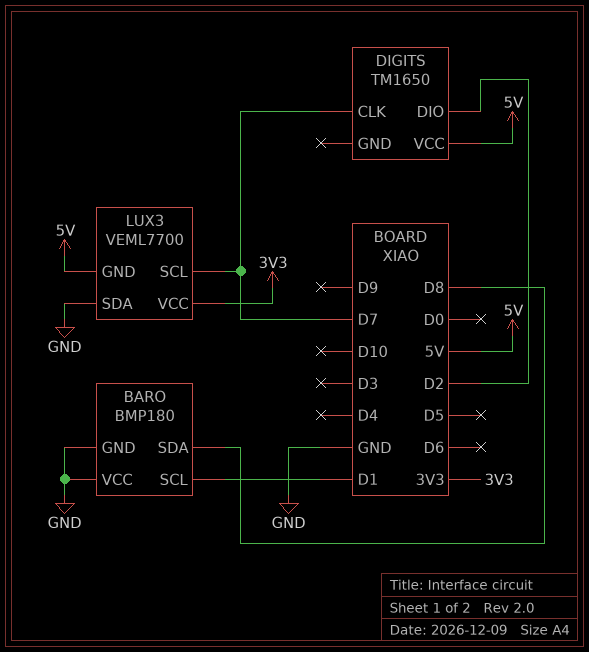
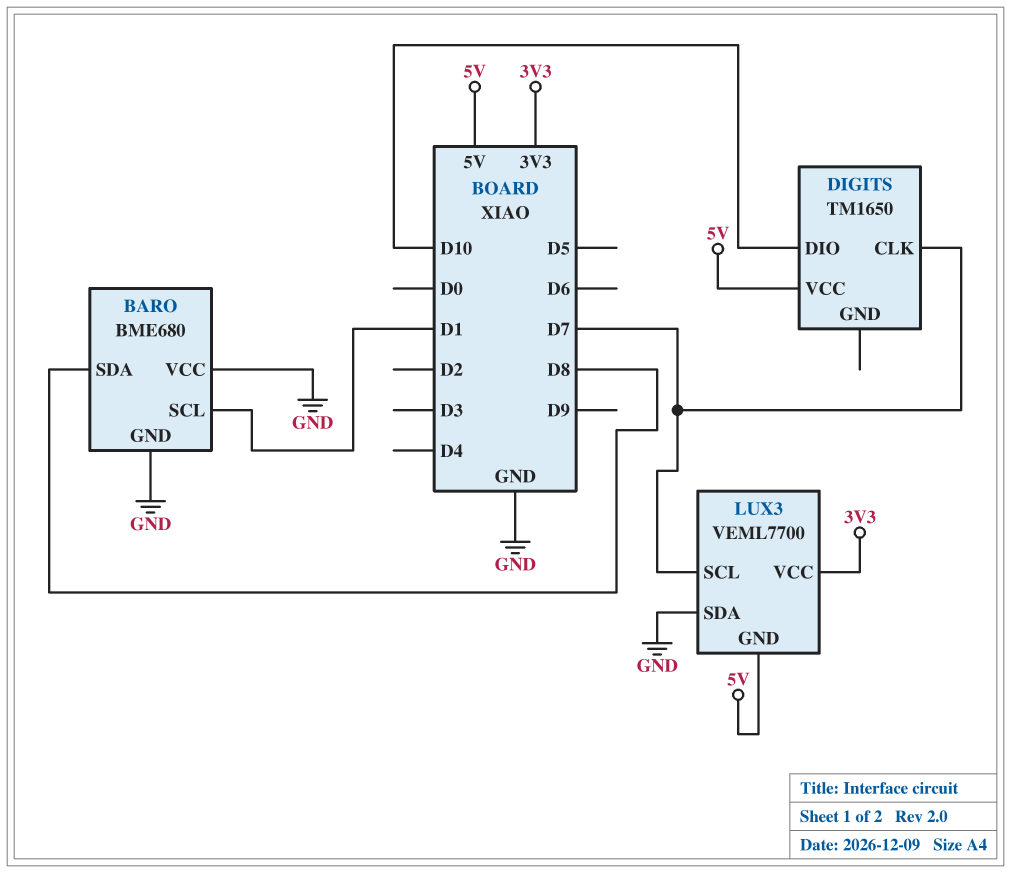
BARO: BMP180 -> BME680
DIGITS pin DIO: D2 -> D10

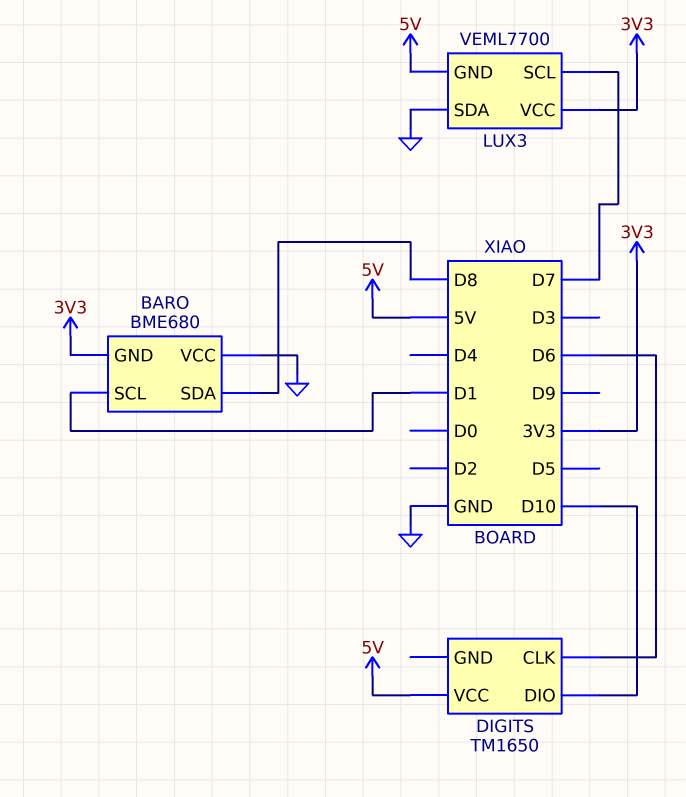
BARO pin GND: GND -> 3V3
DIGITS pin CLK: D7 -> D6

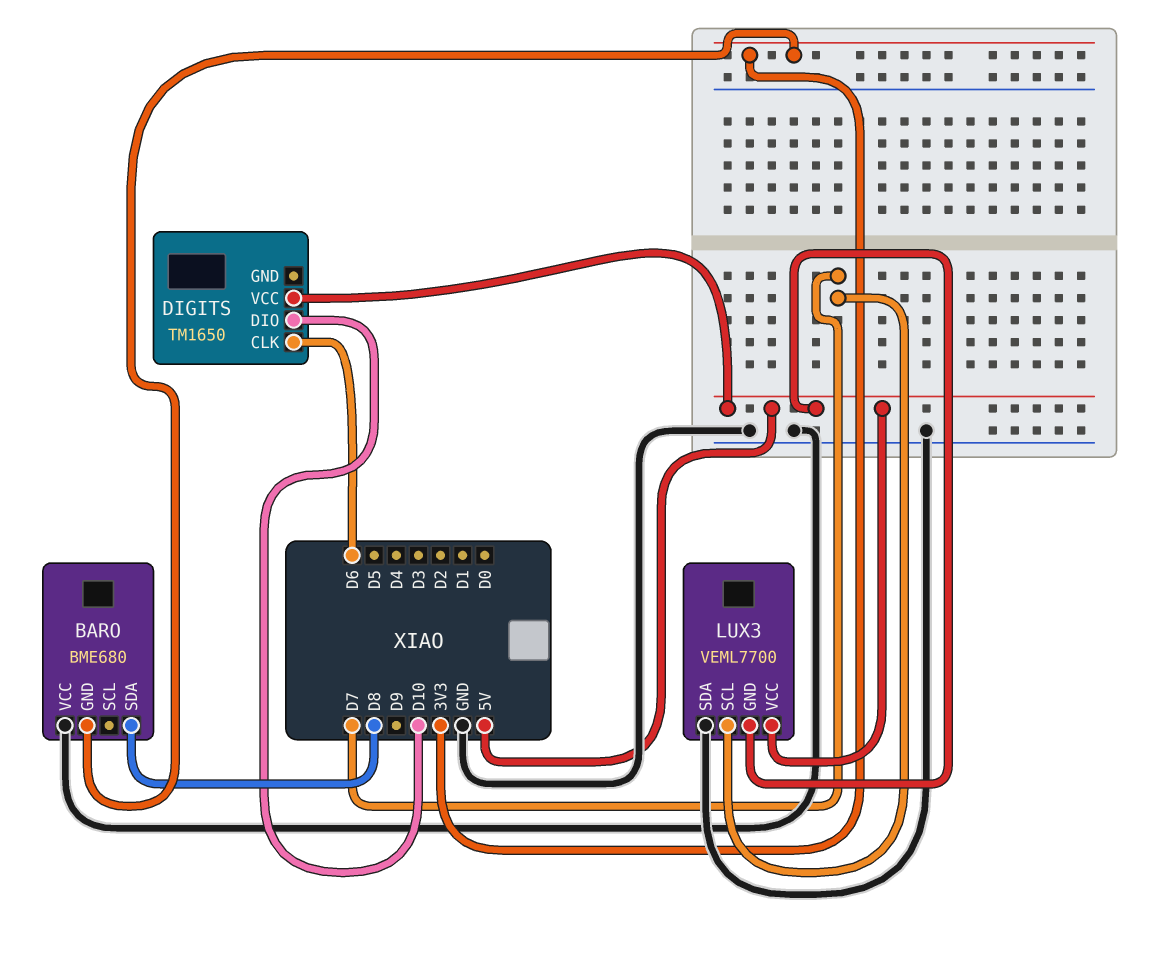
BARO pin SCL: D1 -> none
LUX3 pin VCC: 3V3 -> 5V

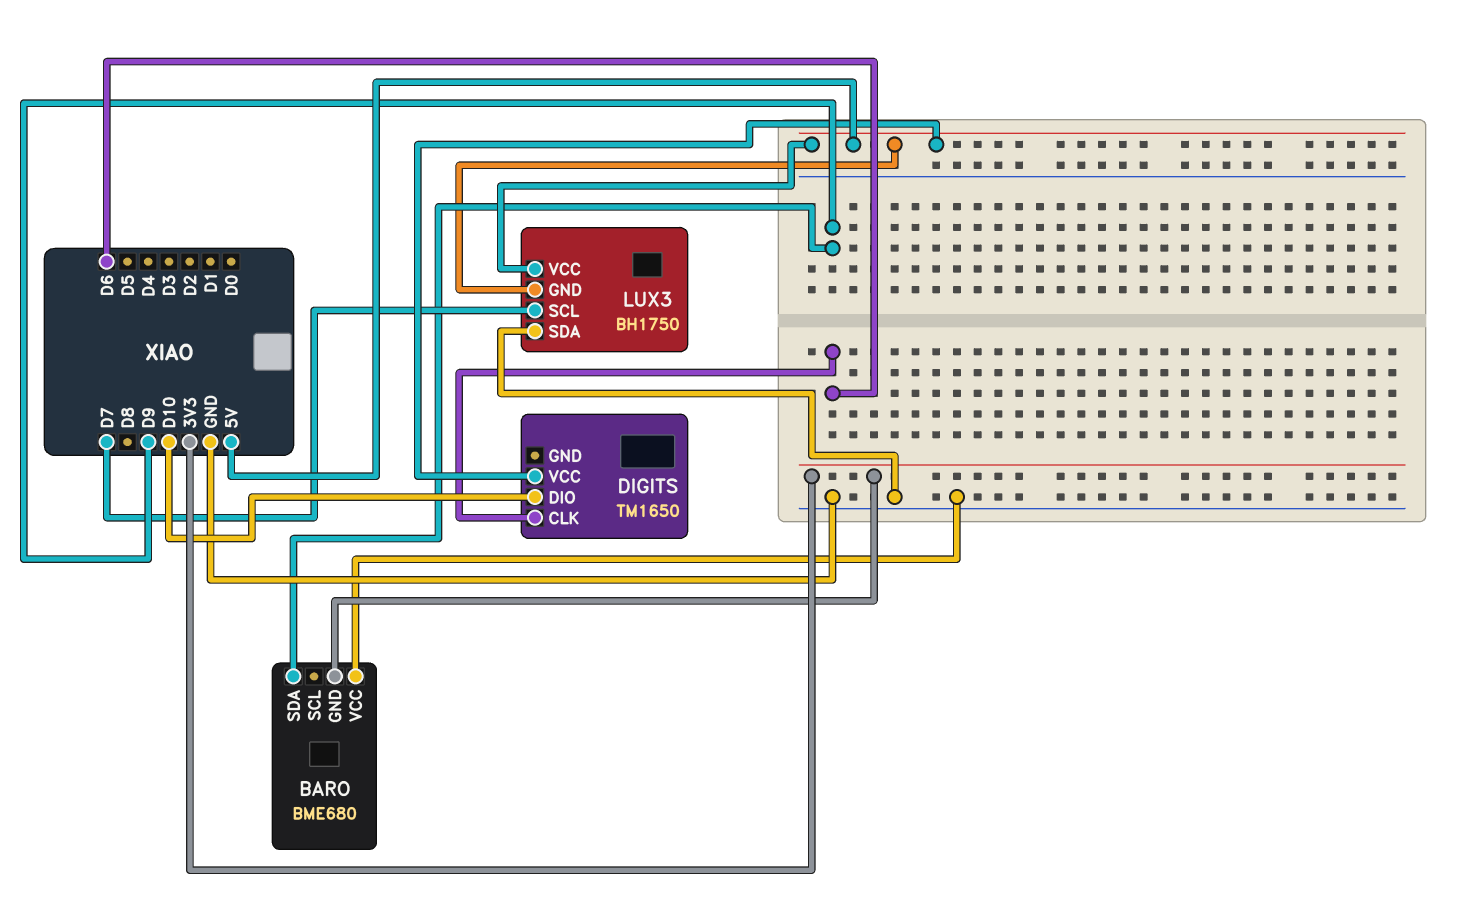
BARO pin SDA: D8 -> D9
LUX3: VEML7700 -> BH1750

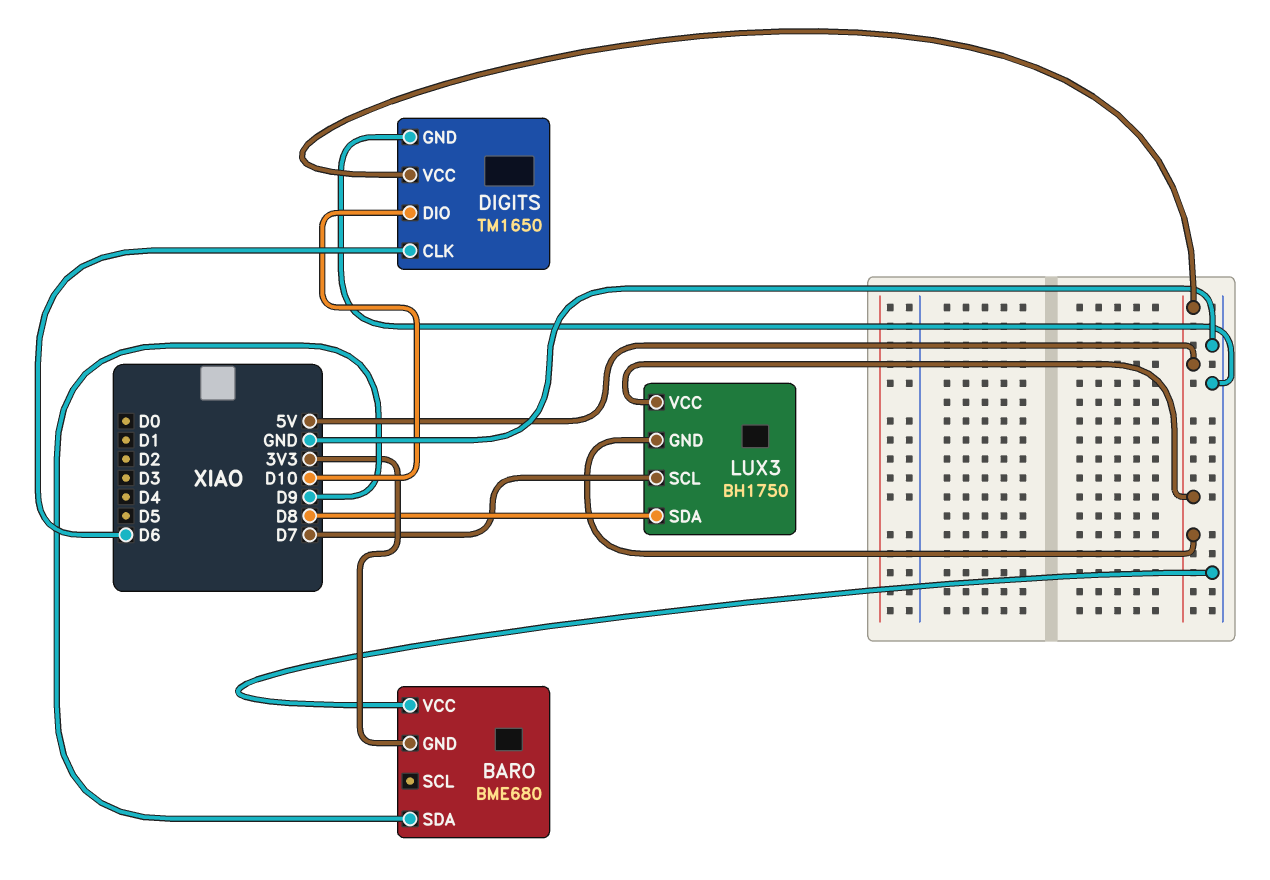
DIGITS pin GND: none -> GND
LUX3 pin SDA: GND -> D8

